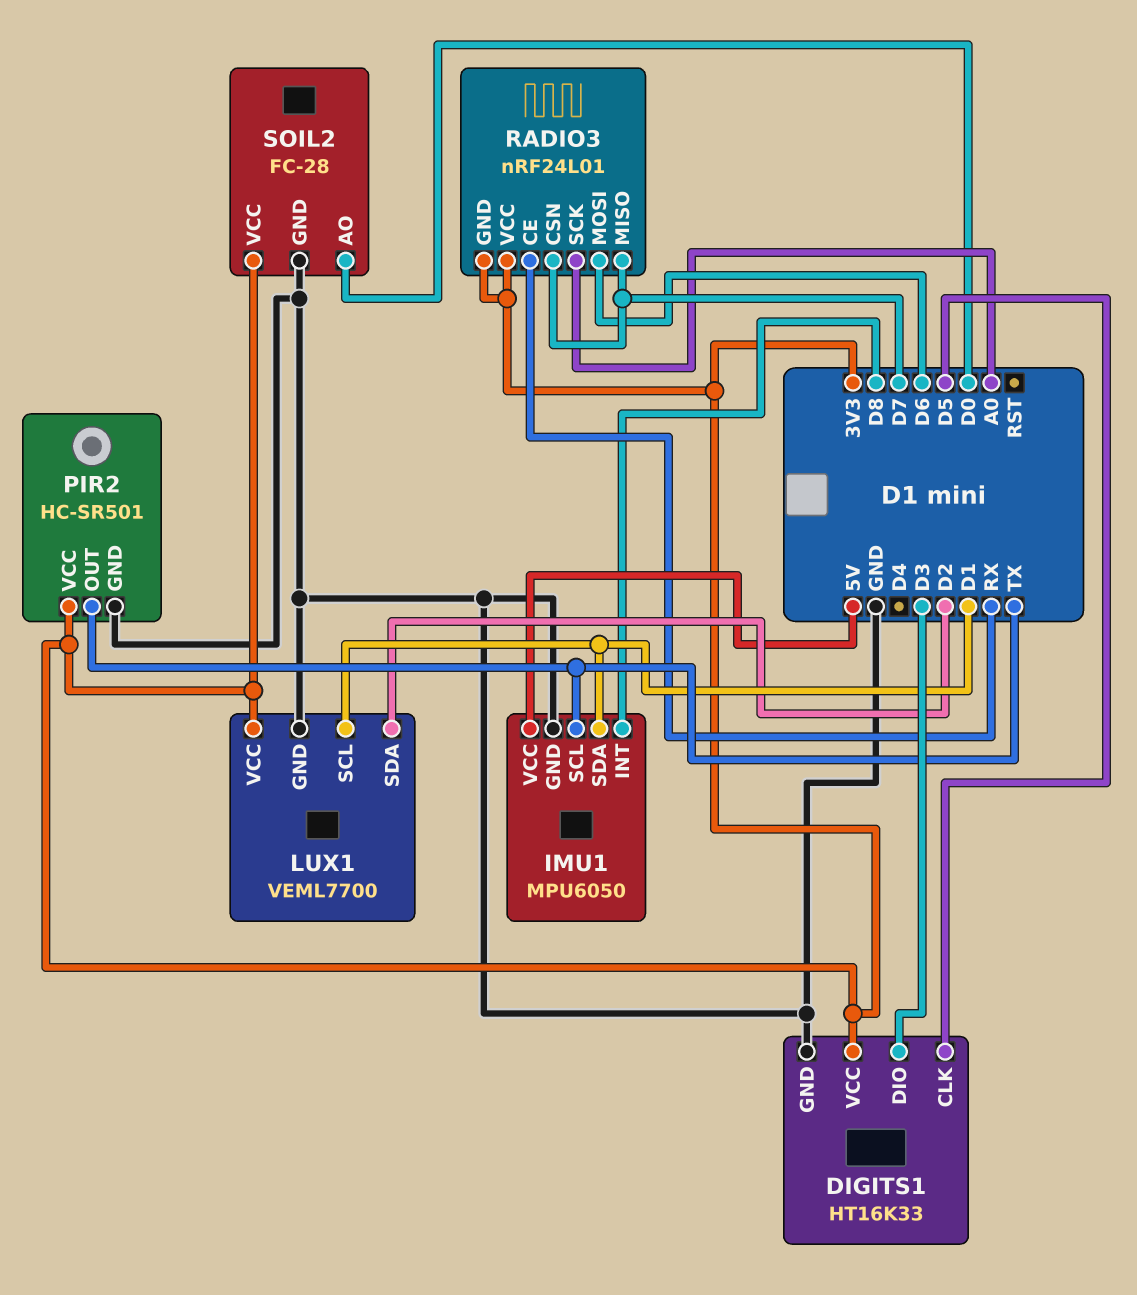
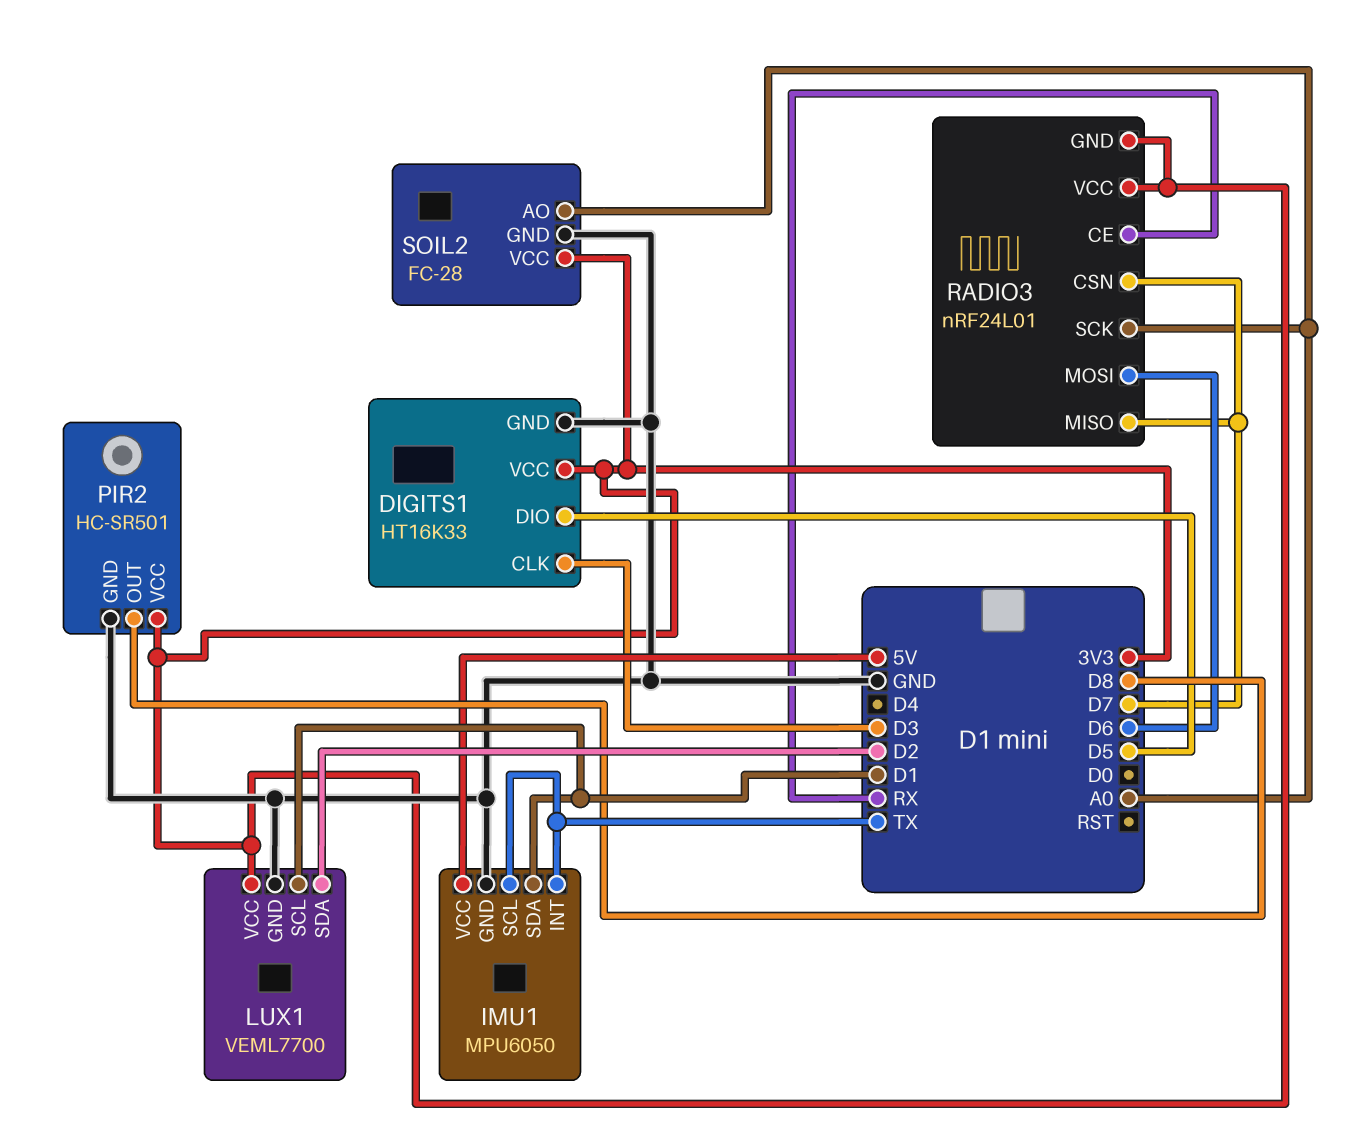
DIGITS1 pin CLK: D5 -> D3
DIGITS1 pin DIO: D3 -> D5
IMU1 pin INT: D8 -> TX
PIR2 pin OUT: TX -> D8
SOIL2 pin AO: D0 -> A0

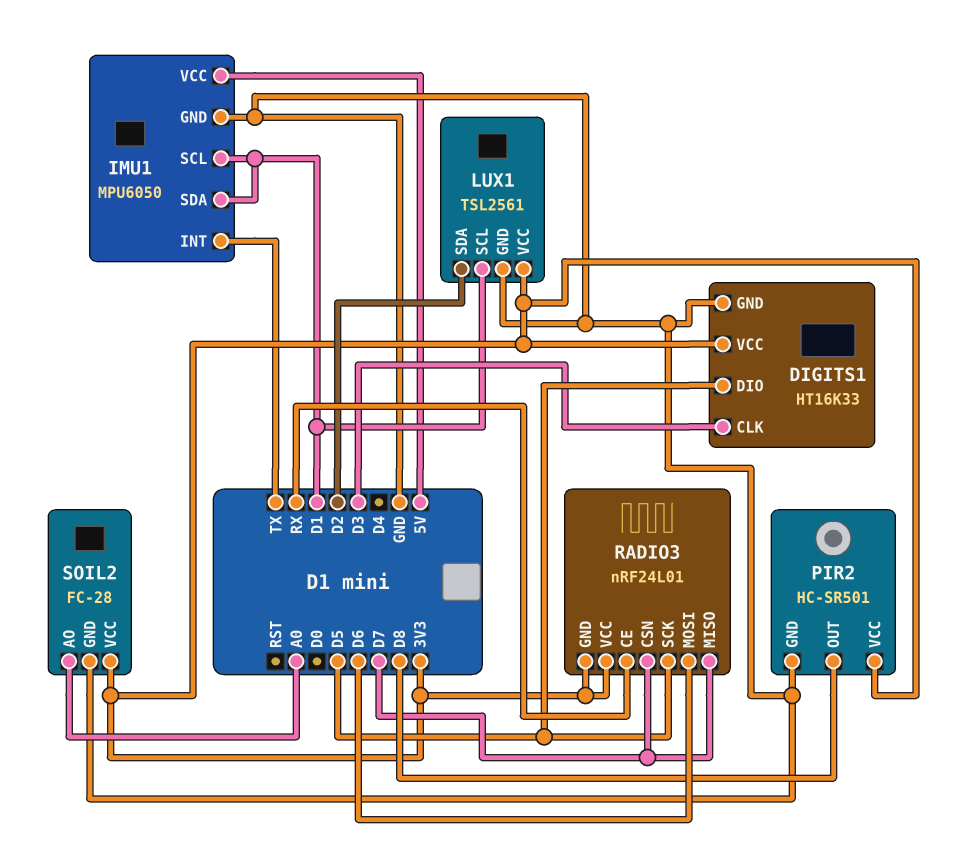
IMU1 pin SCL: TX -> D1
LUX1: VEML7700 -> TSL2561
RADIO3 pin SCK: A0 -> D5

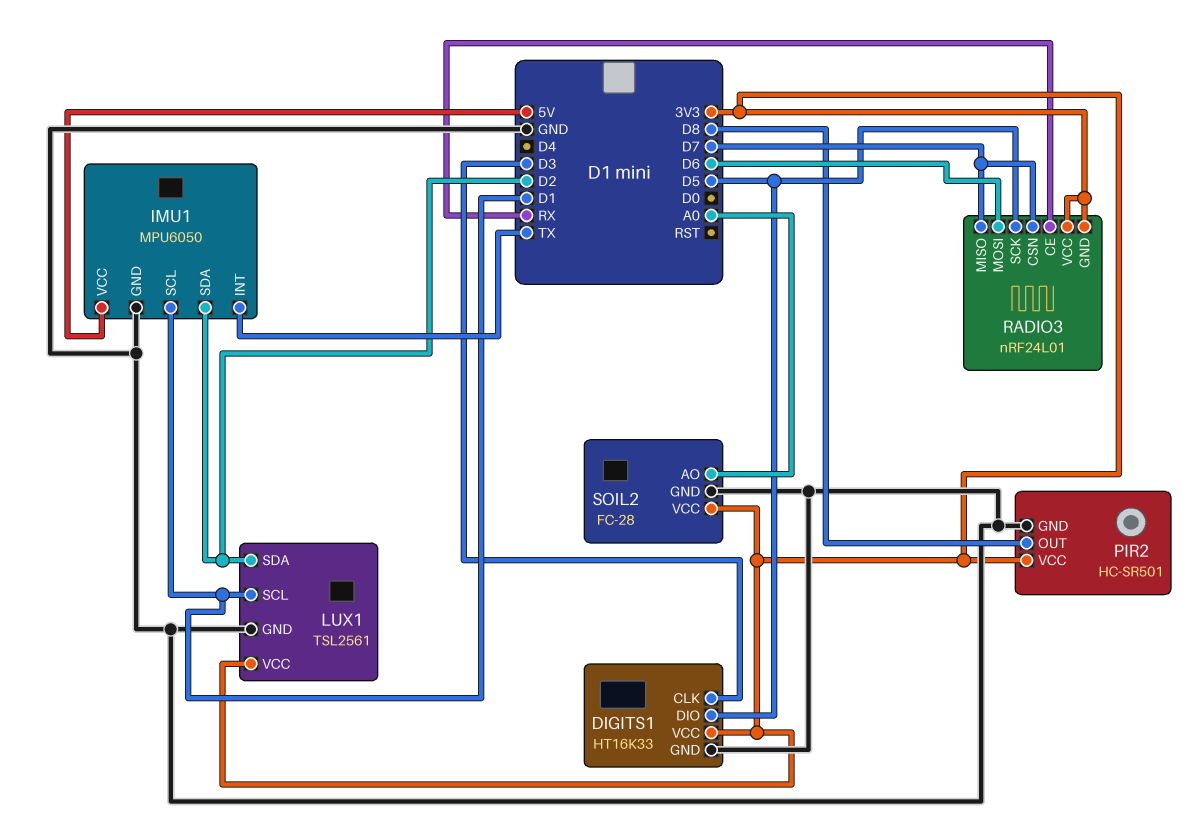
IMU1 pin SDA: D1 -> D2

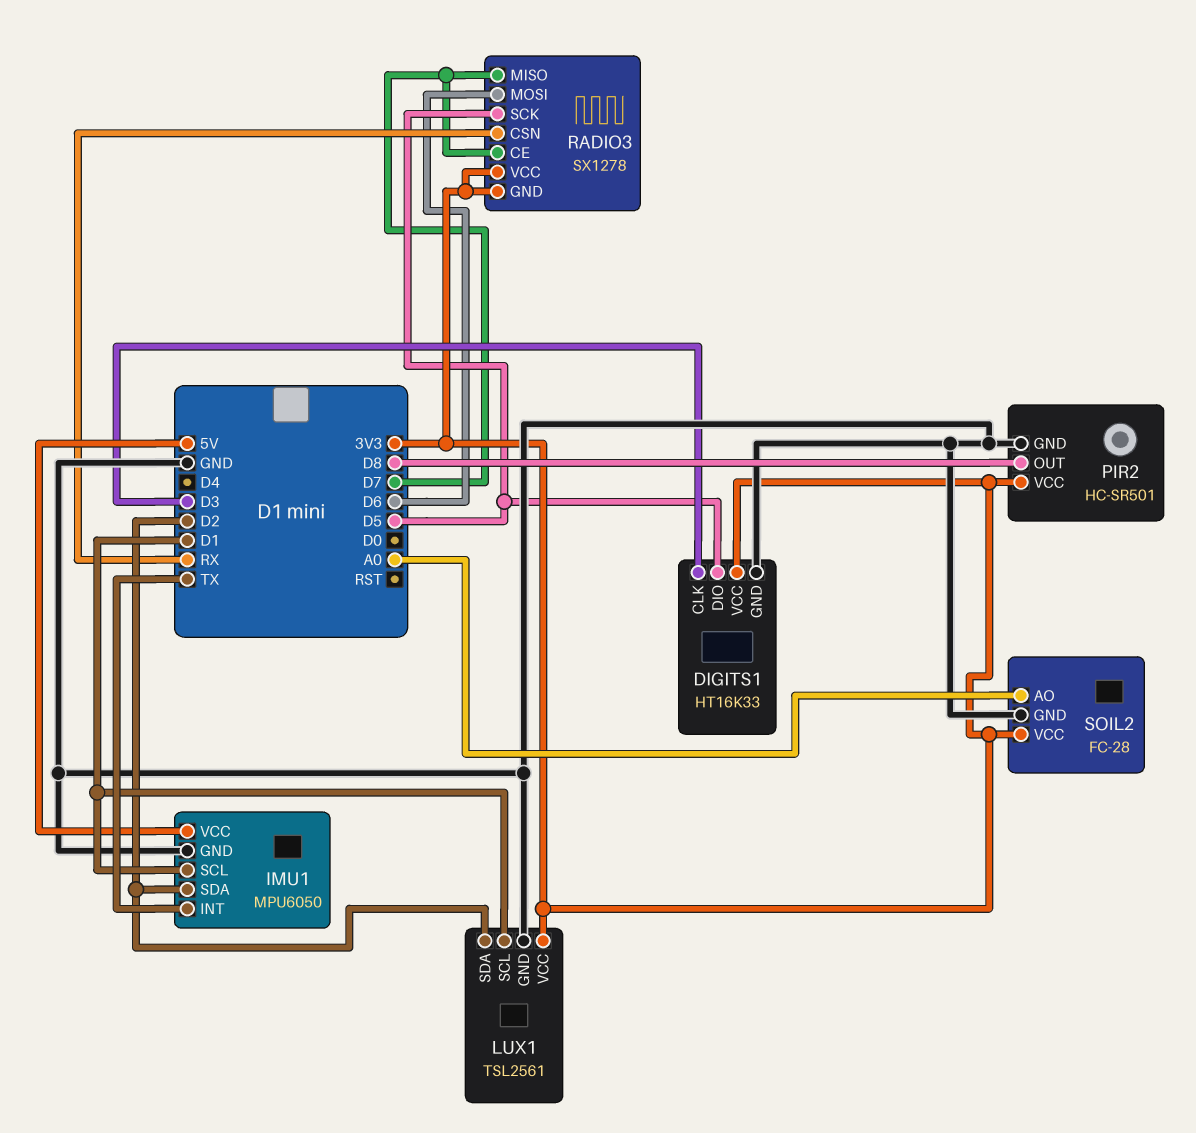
RADIO3: nRF24L01 -> SX1278
RADIO3 pin CE: RX -> D7
RADIO3 pin CSN: D7 -> RX

